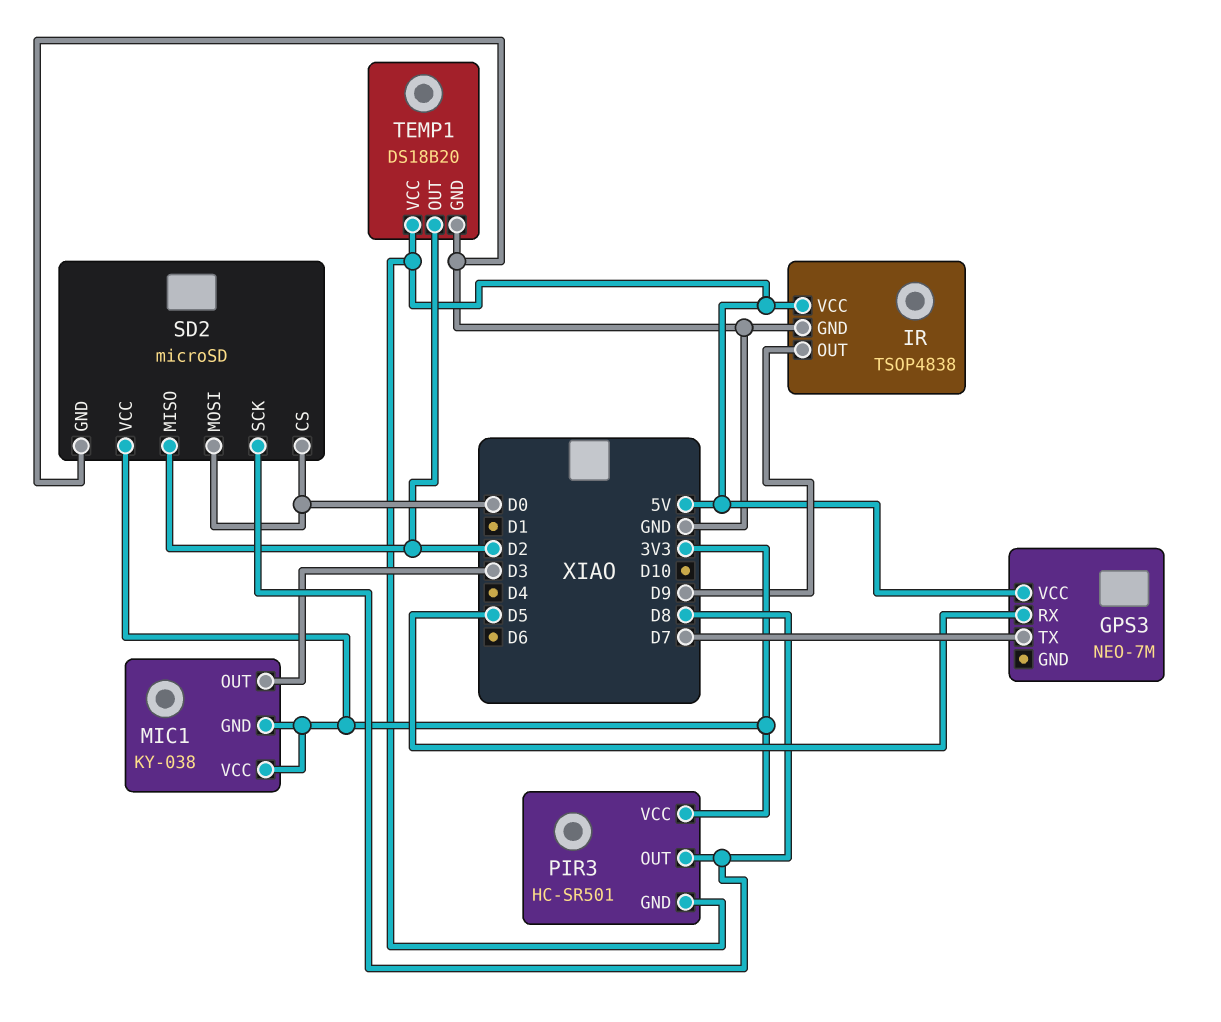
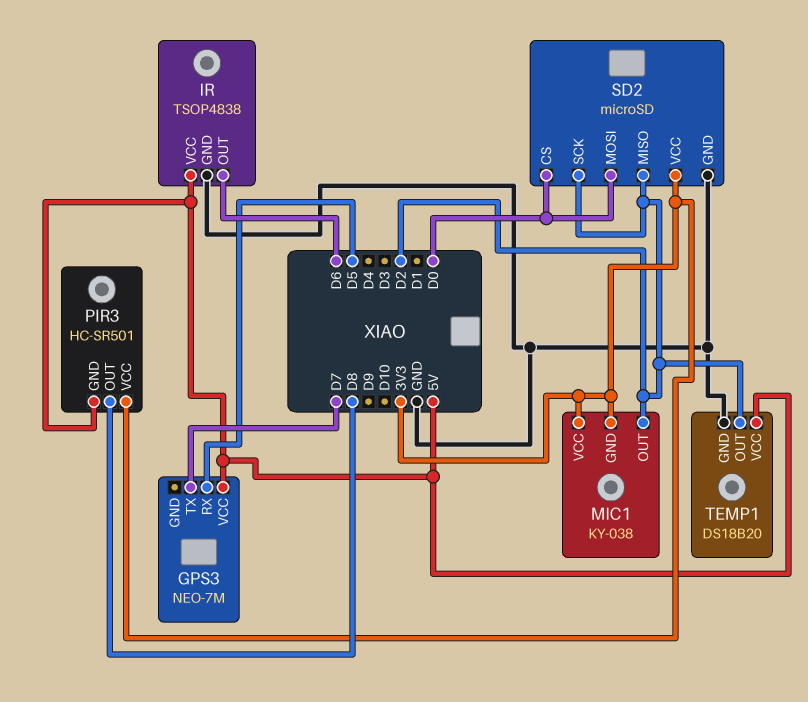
IR pin OUT: D9 -> D6
MIC1 pin OUT: D3 -> D2
SD2 pin SCK: D8 -> D2

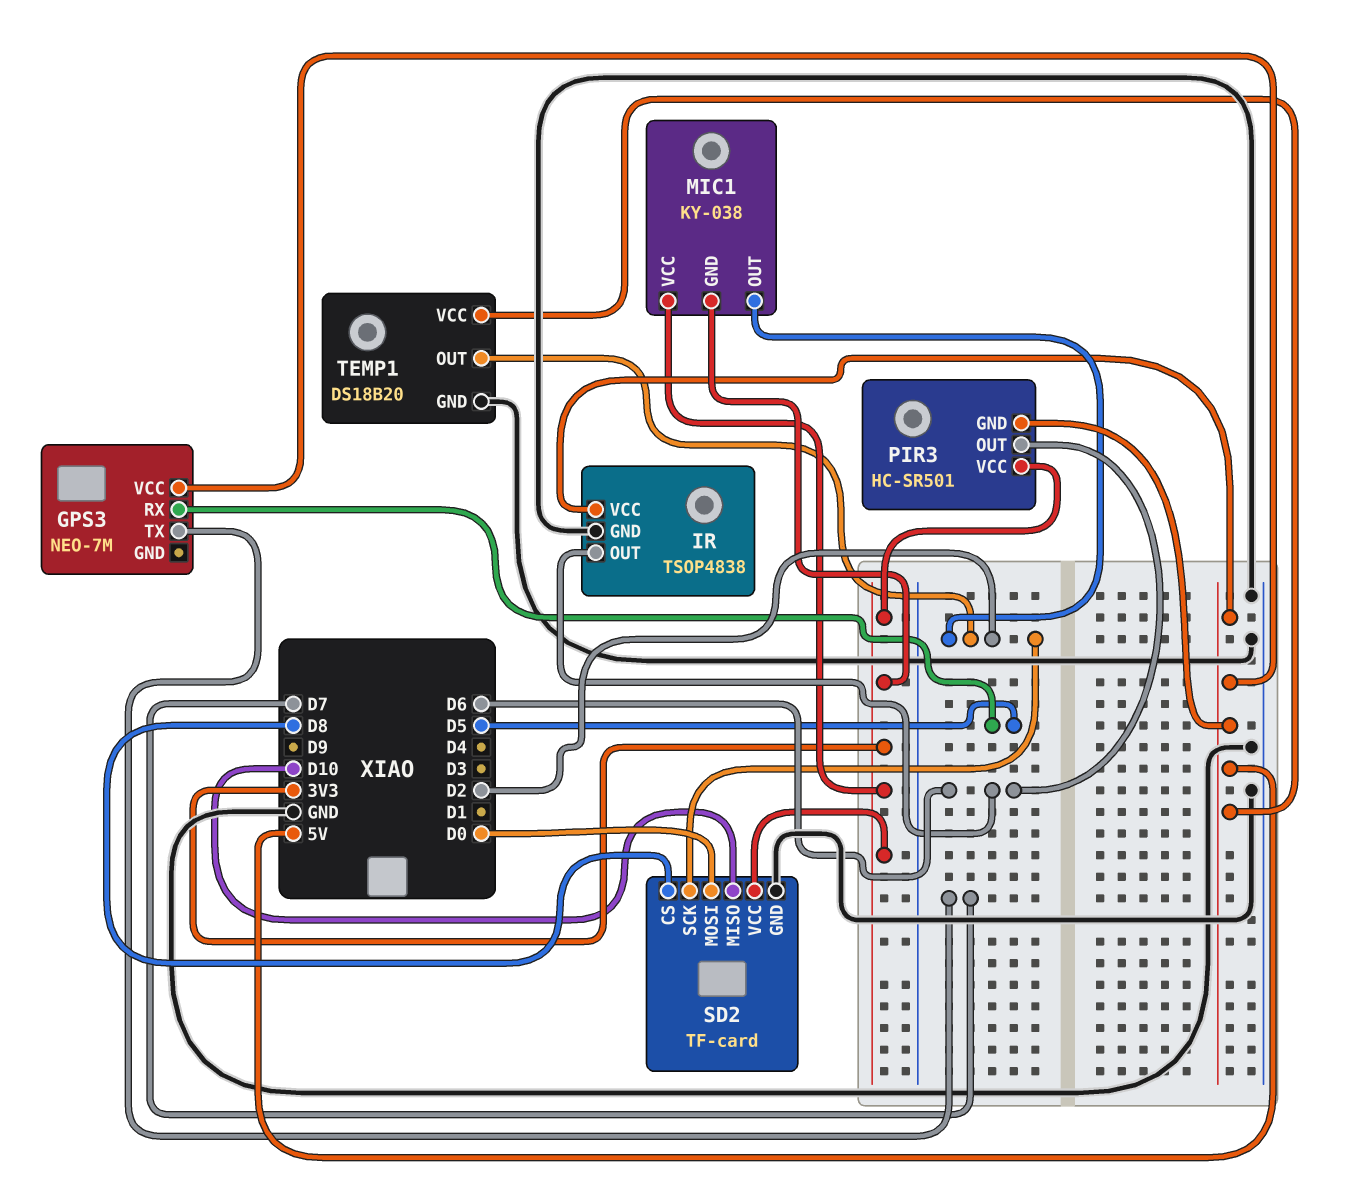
PIR3 pin OUT: D8 -> D6
SD2: microSD -> TF-card
SD2 pin CS: D0 -> D8
SD2 pin MISO: D2 -> D10

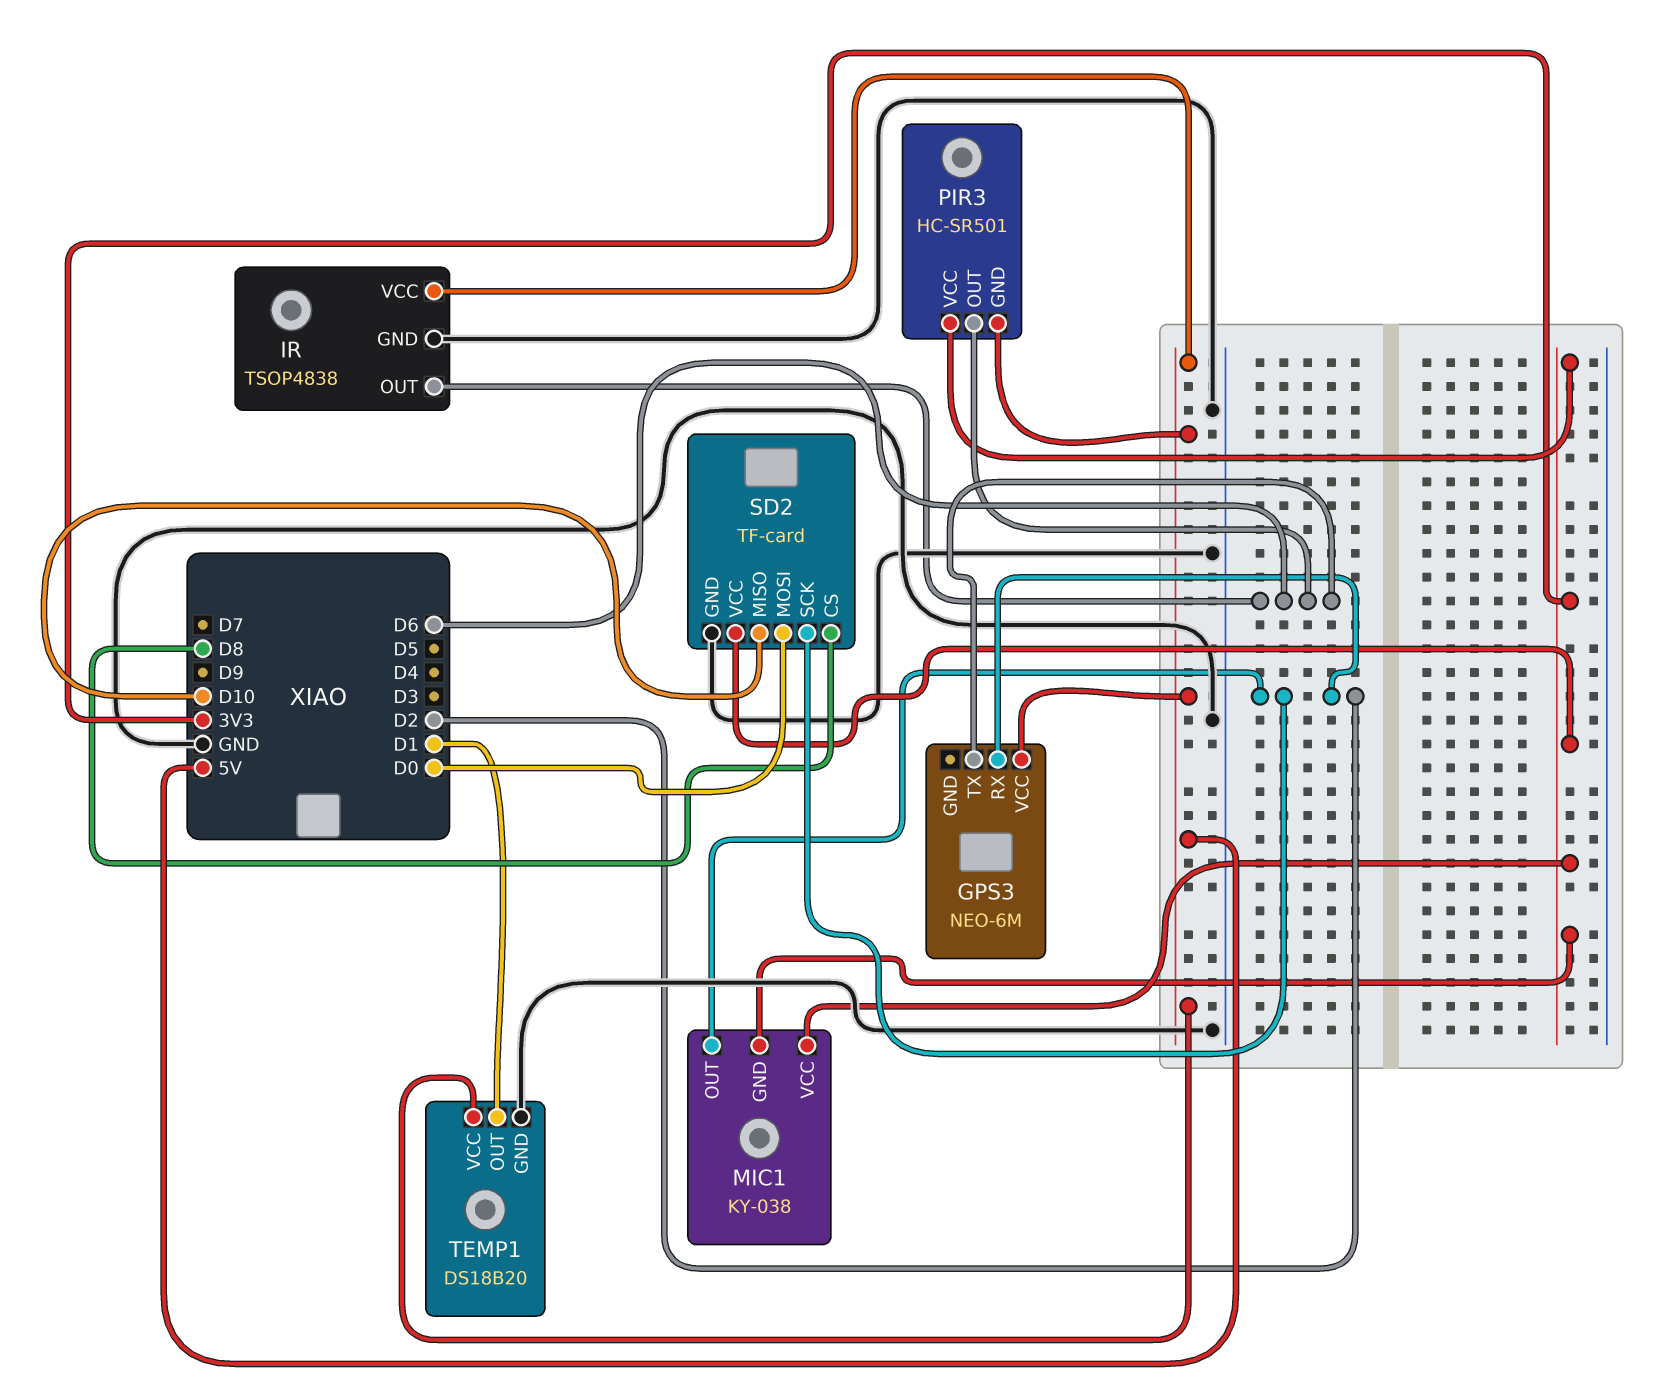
GPS3: NEO-7M -> NEO-6M
GPS3 pin RX: D5 -> D2
GPS3 pin TX: D7 -> D6
TEMP1 pin OUT: D2 -> D1

